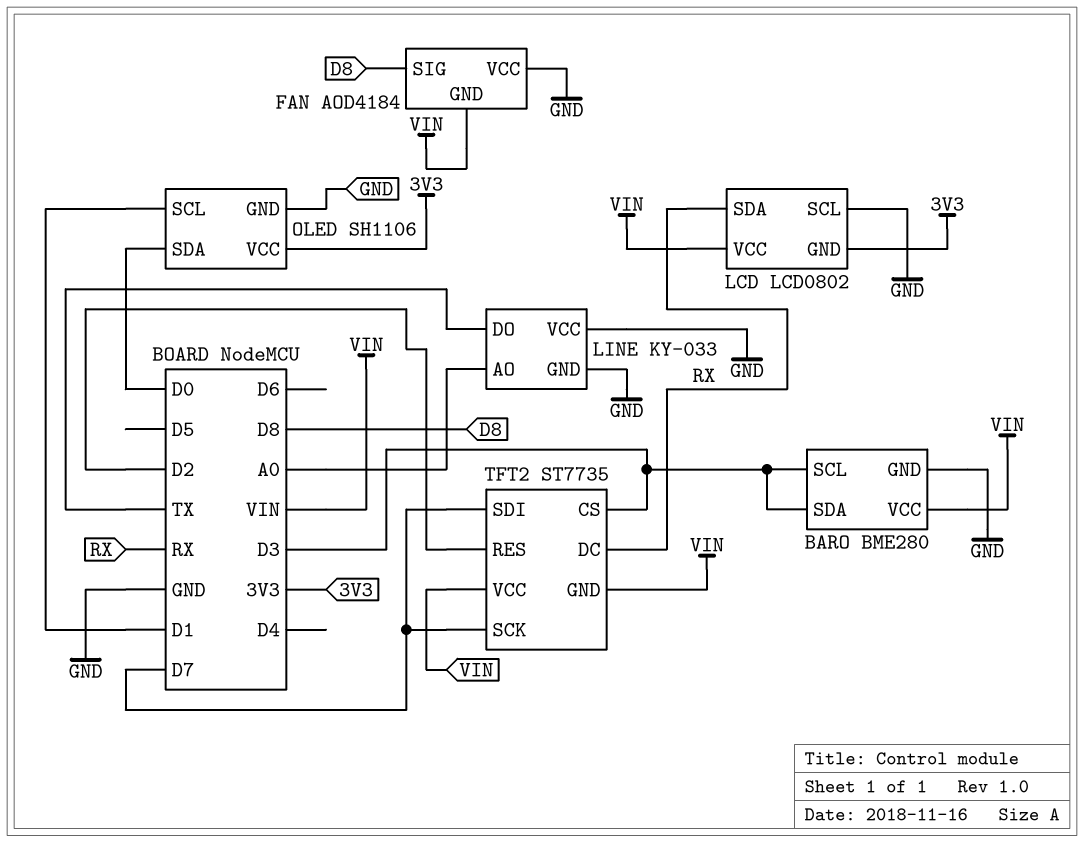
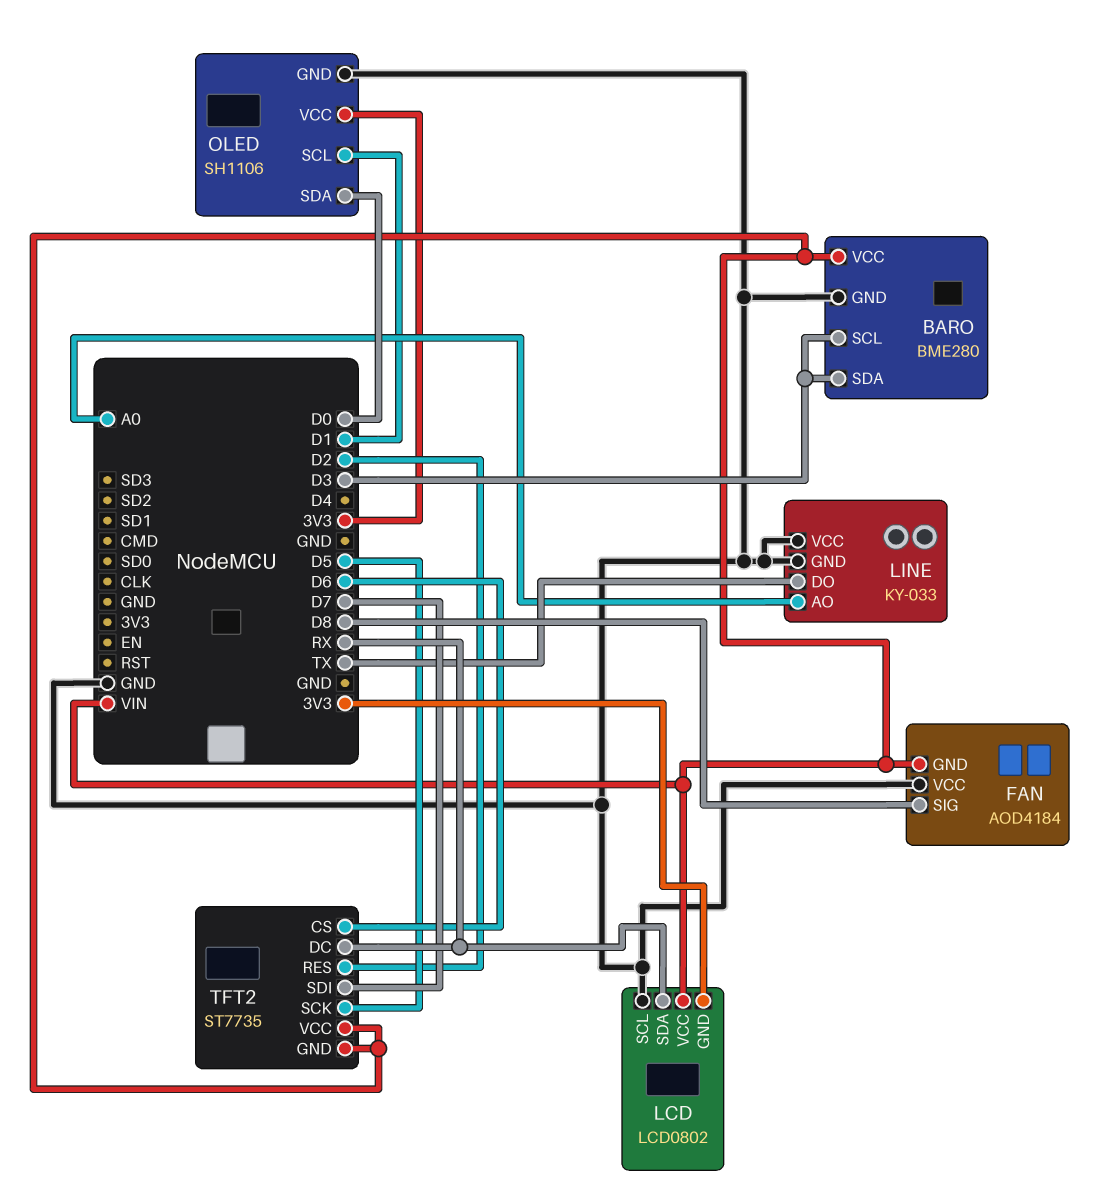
TFT2 pin CS: D3 -> D6
TFT2 pin SCK: D7 -> D5

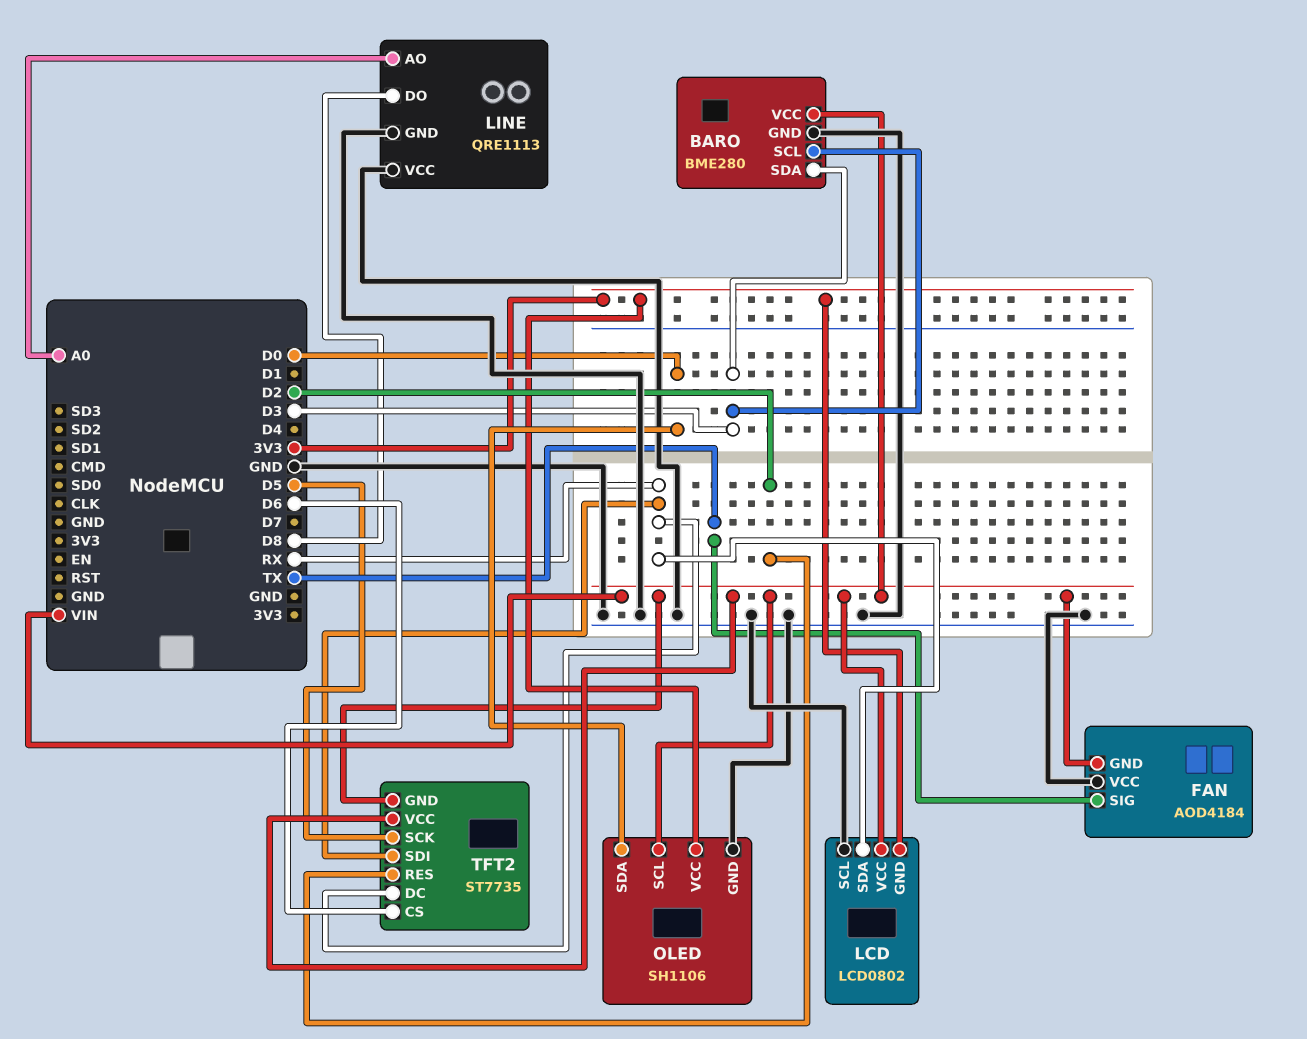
FAN pin SIG: D8 -> TX
LINE: KY-033 -> QRE1113
LINE pin DO: TX -> D8
OLED pin SCL: D1 -> VIN
TFT2 pin SDI: D7 -> RX

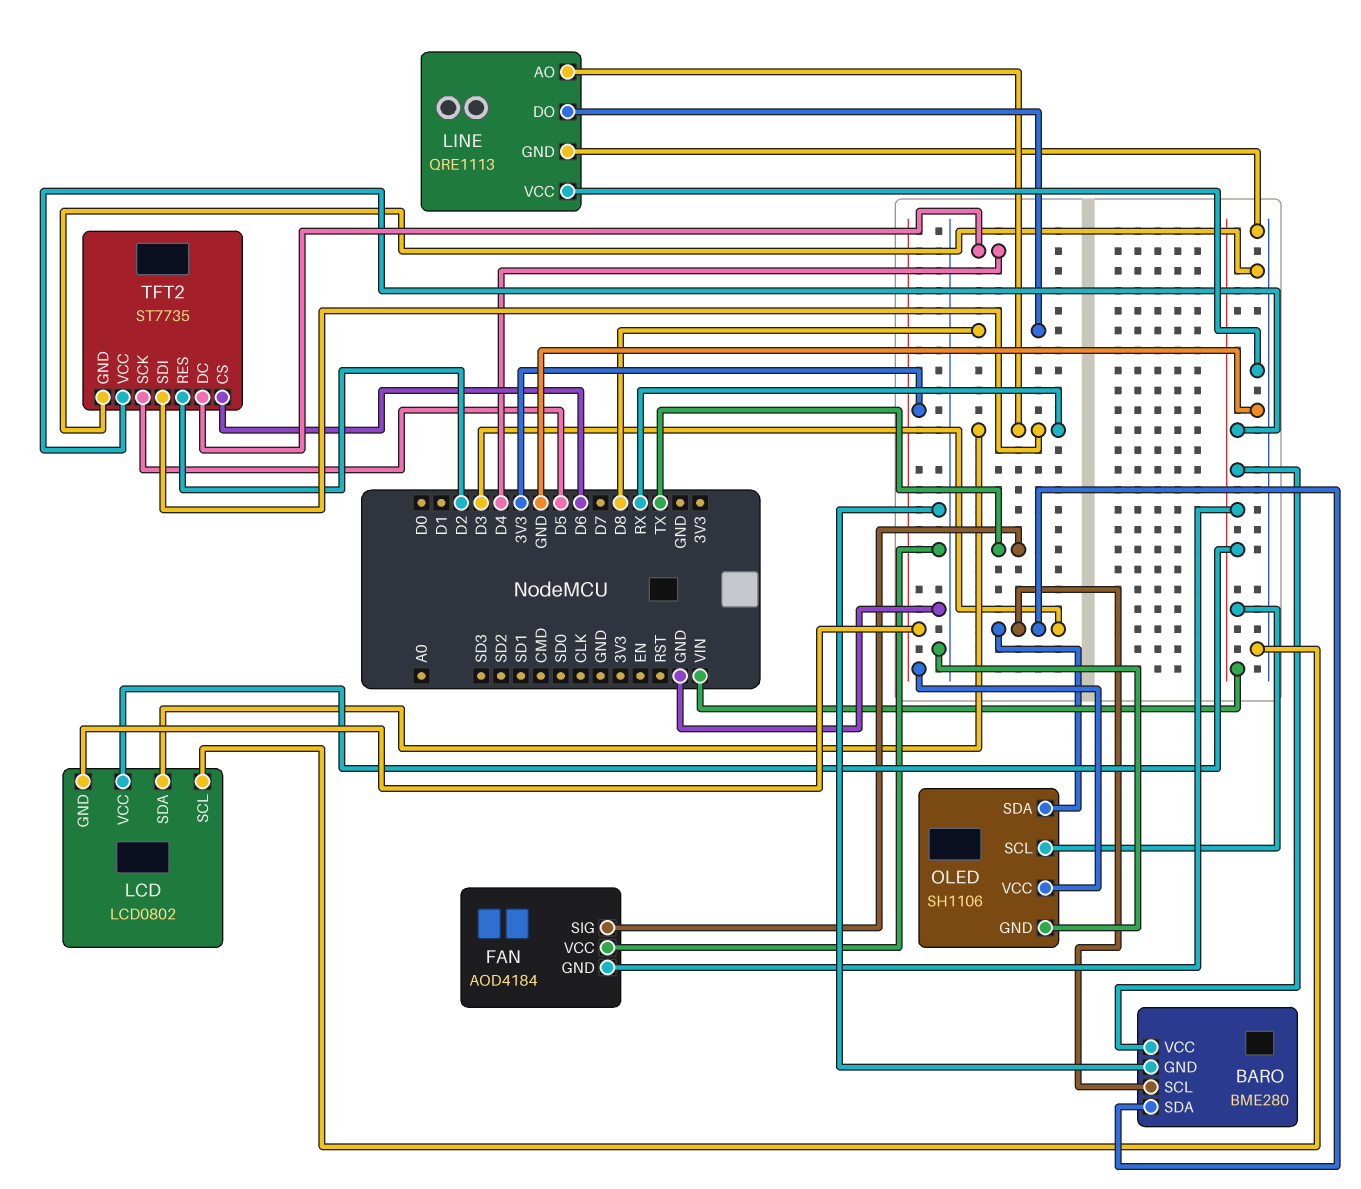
LINE pin AO: A0 -> RX
OLED pin SDA: D0 -> D3
TFT2 pin DC: RX -> D4
TFT2 pin GND: VIN -> GND

